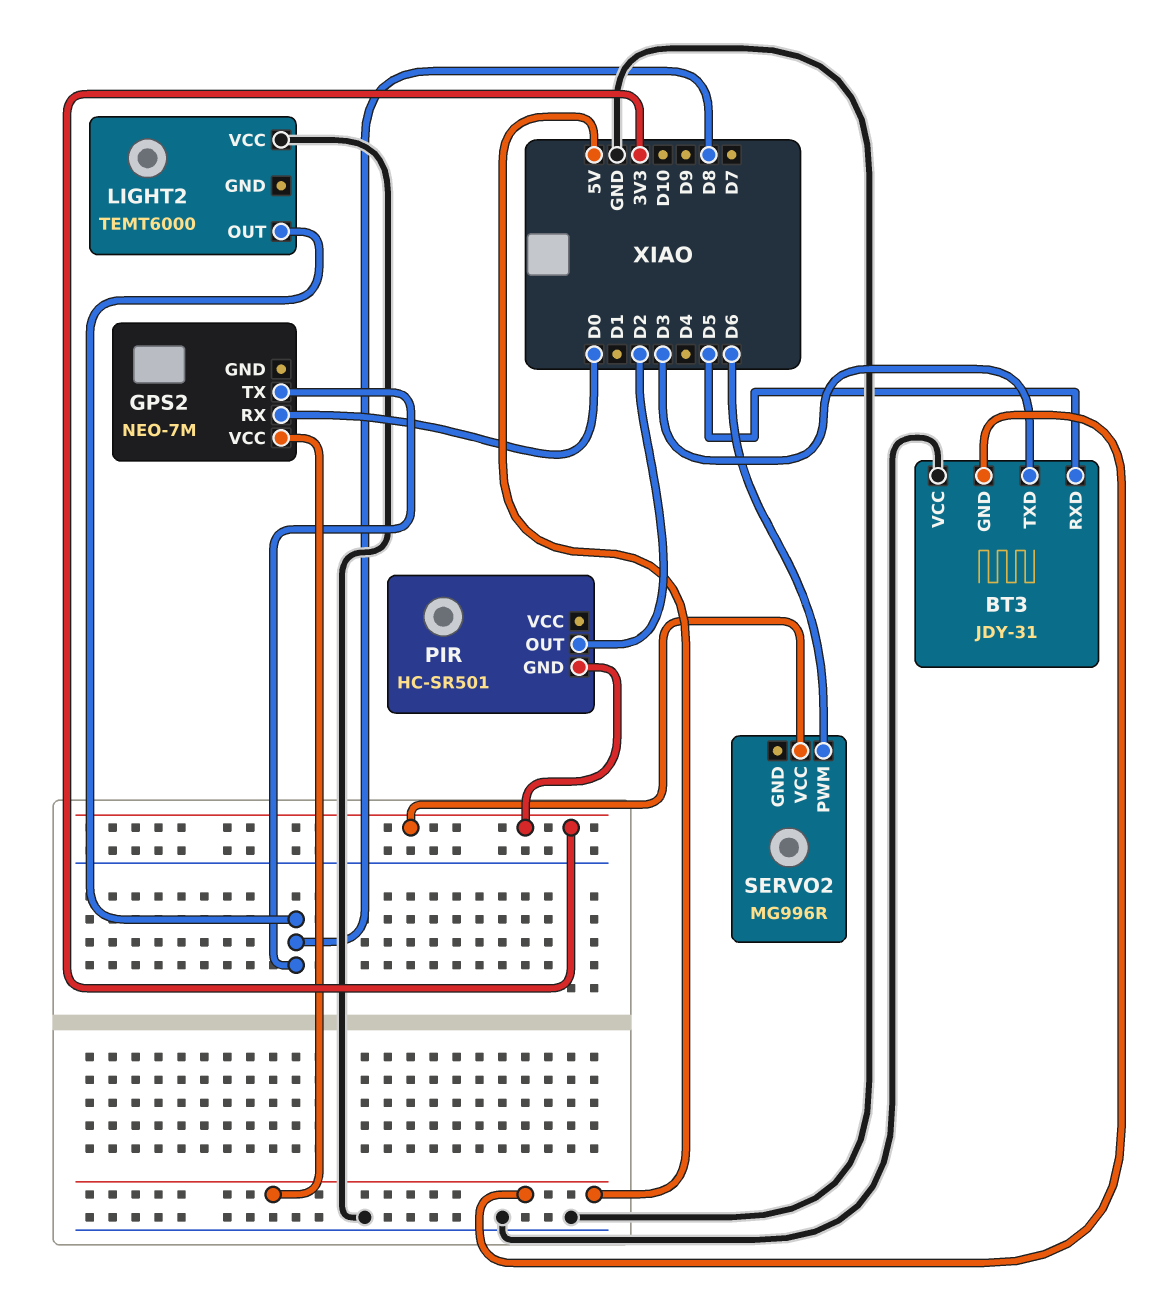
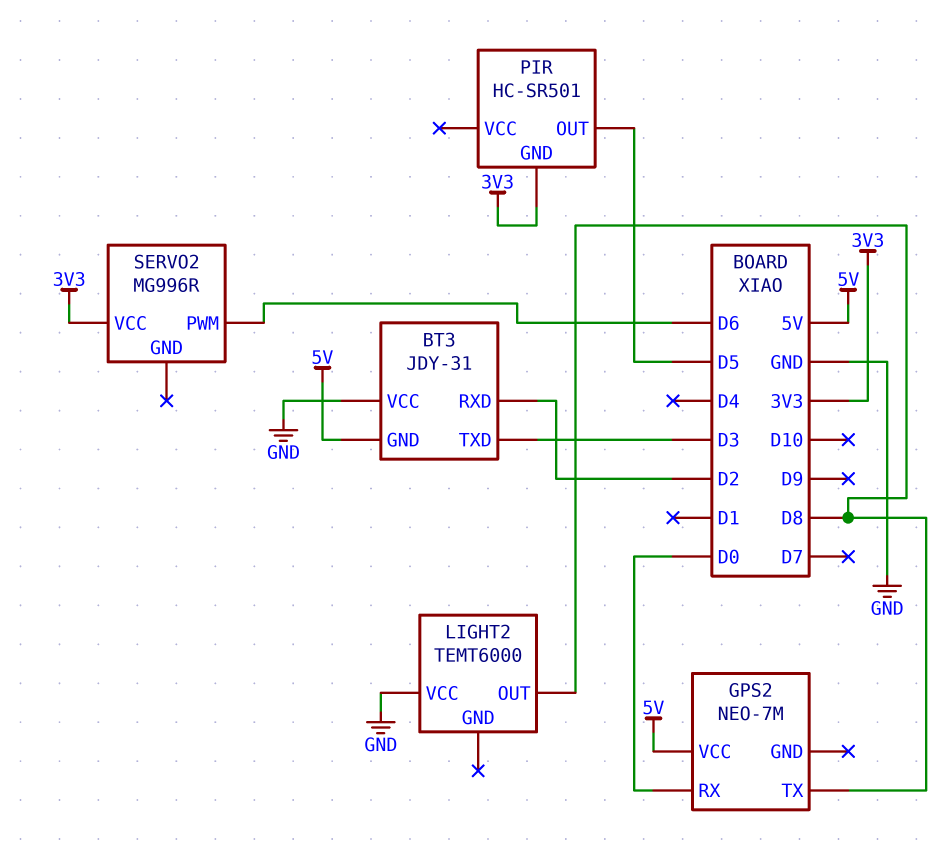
BT3 pin RXD: D5 -> D2
PIR pin OUT: D2 -> D5

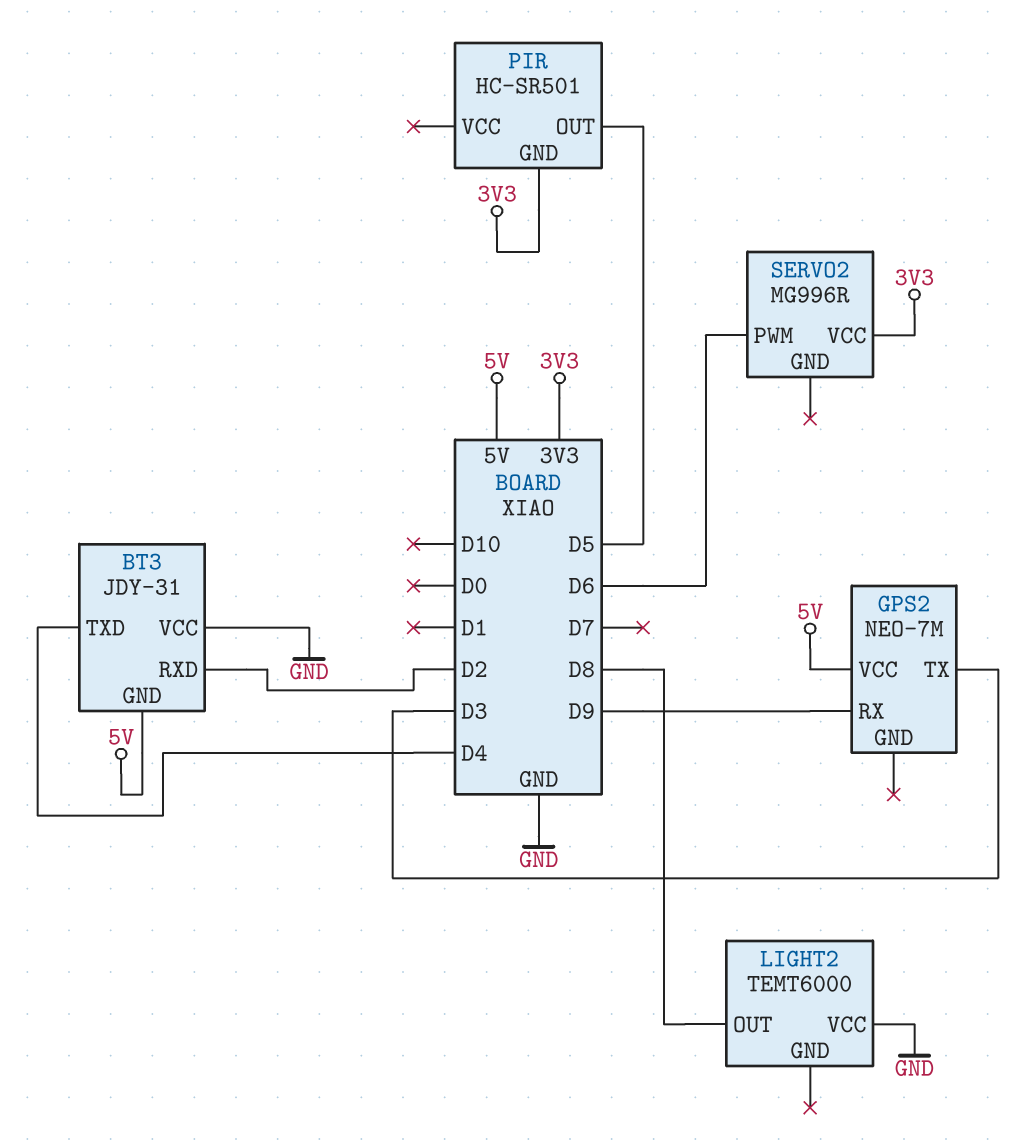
BT3 pin TXD: D3 -> D4
GPS2 pin RX: D0 -> D9
GPS2 pin TX: D8 -> D3

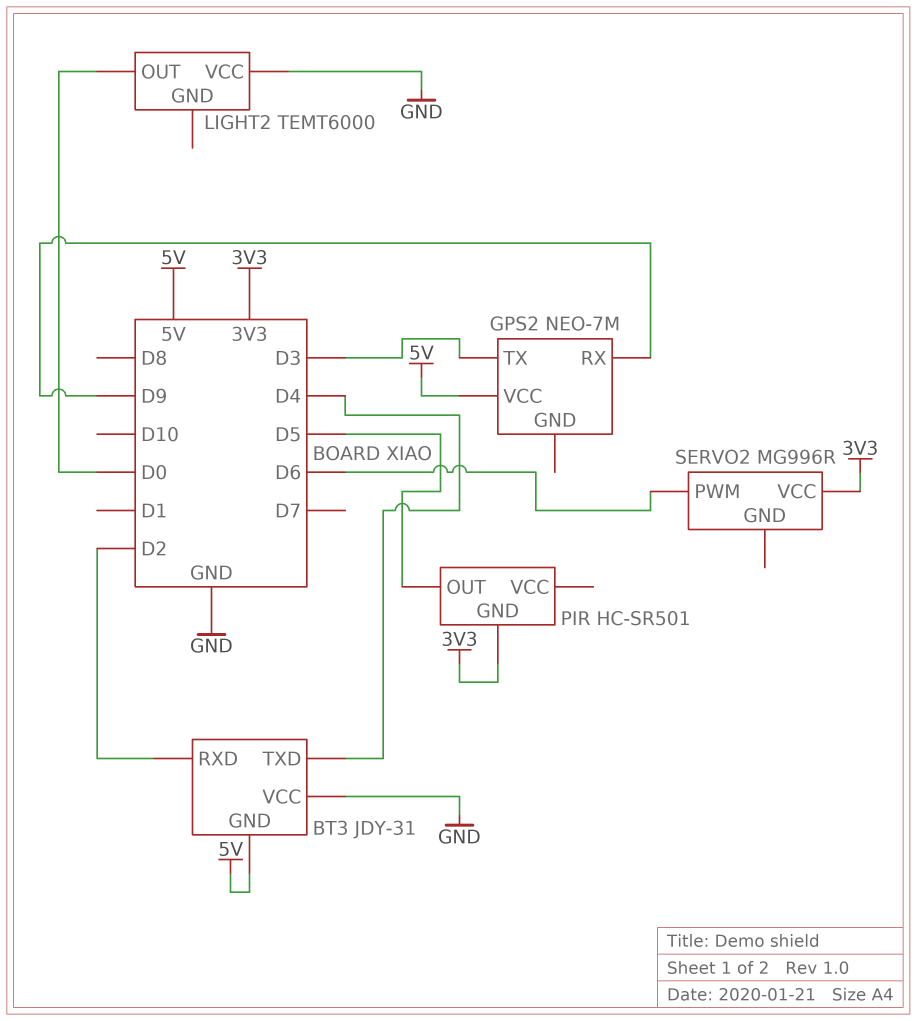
LIGHT2 pin OUT: D8 -> D0

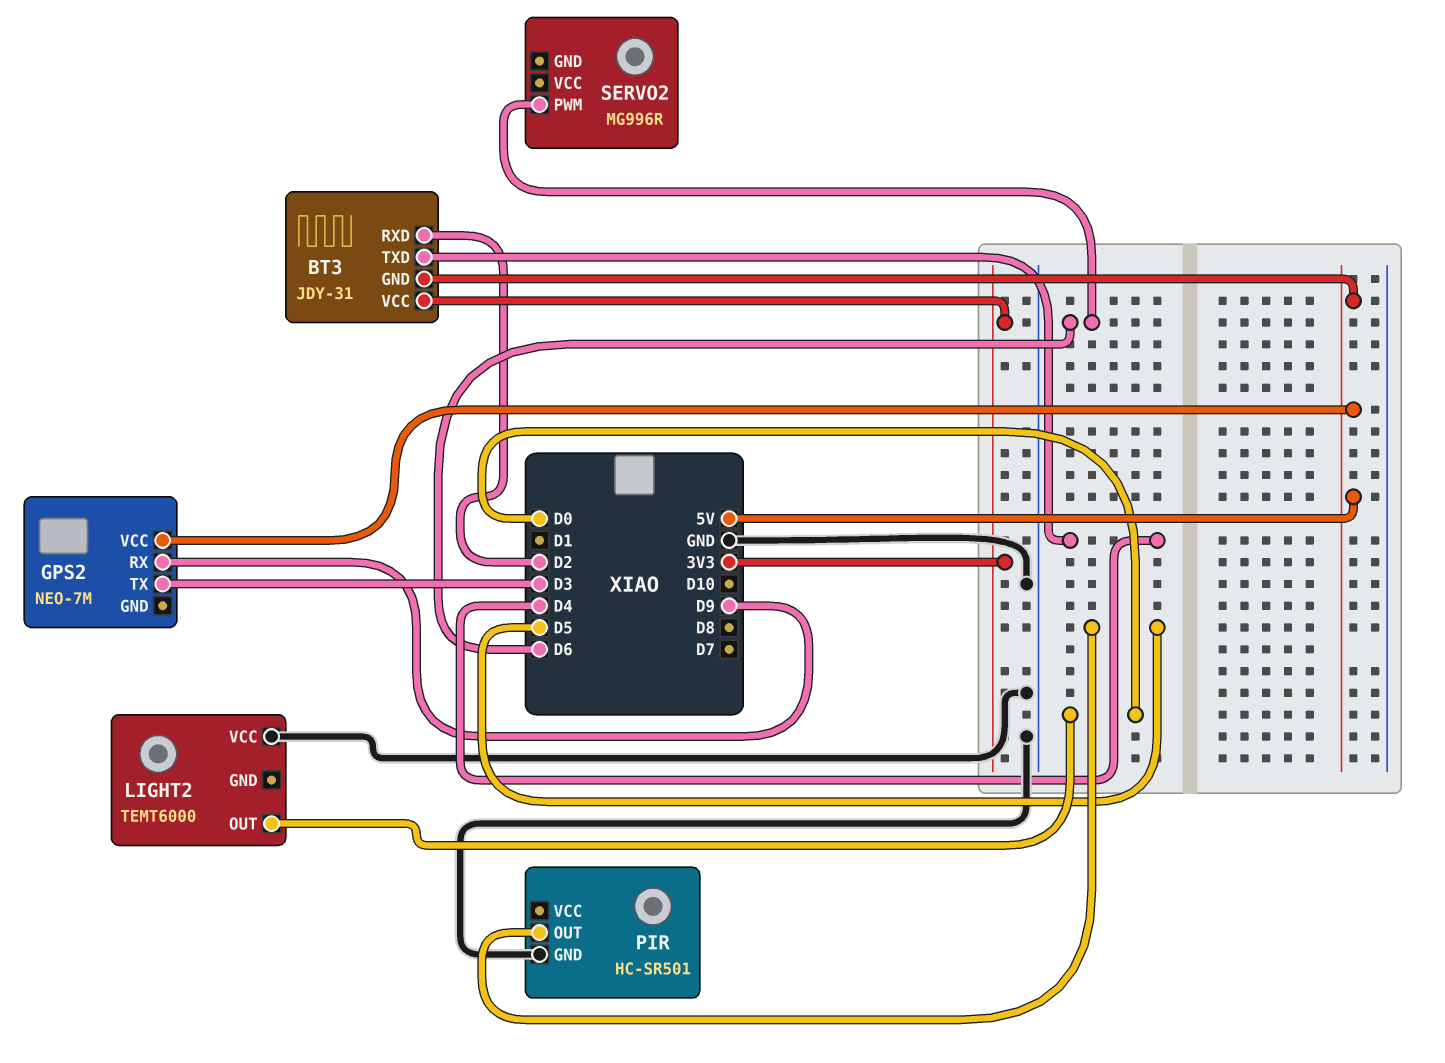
BT3 pin VCC: GND -> 3V3
PIR pin GND: 3V3 -> GND
SERVO2 pin VCC: 3V3 -> none

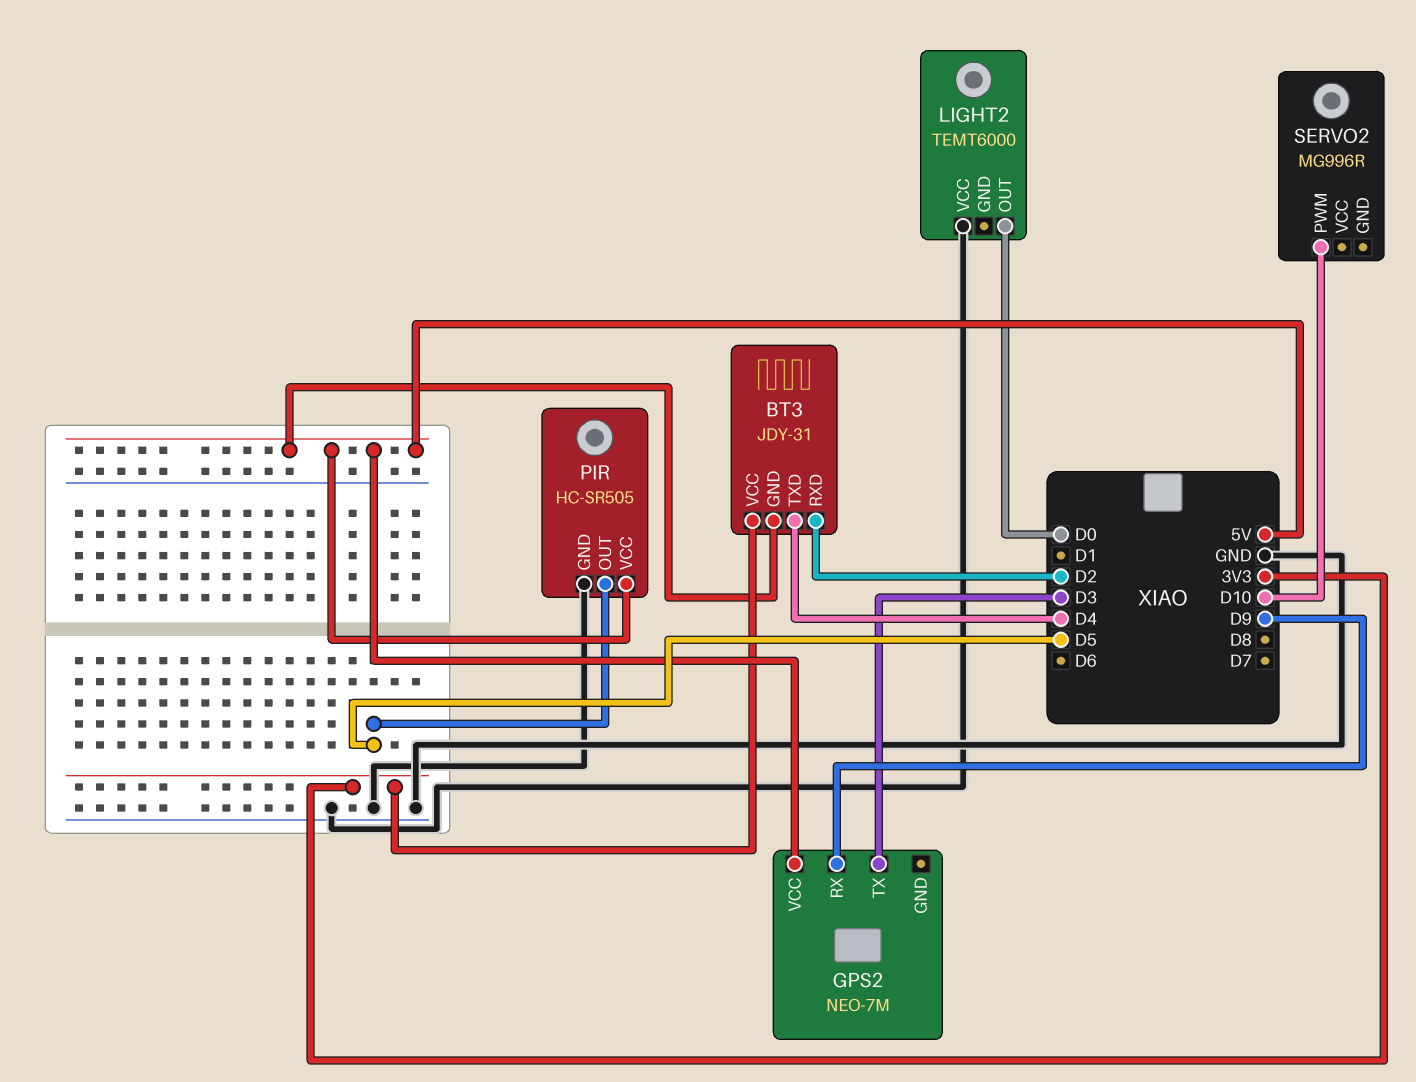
PIR: HC-SR501 -> HC-SR505
PIR pin VCC: none -> 5V
SERVO2 pin PWM: D6 -> D10

